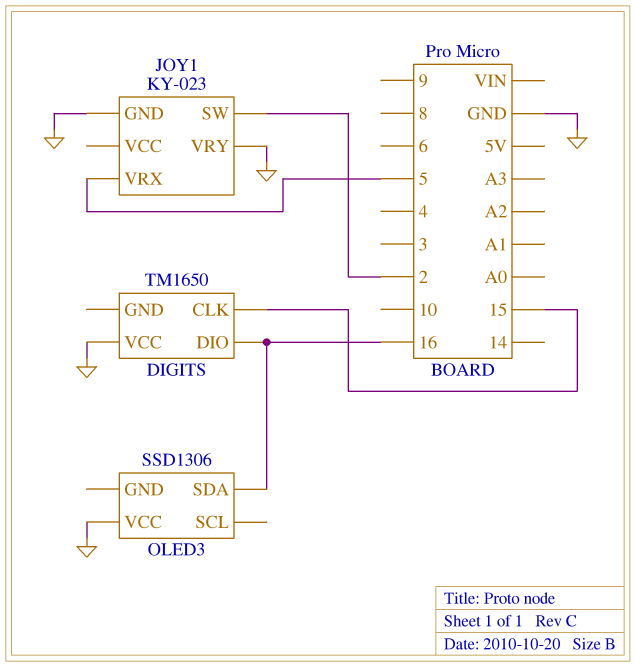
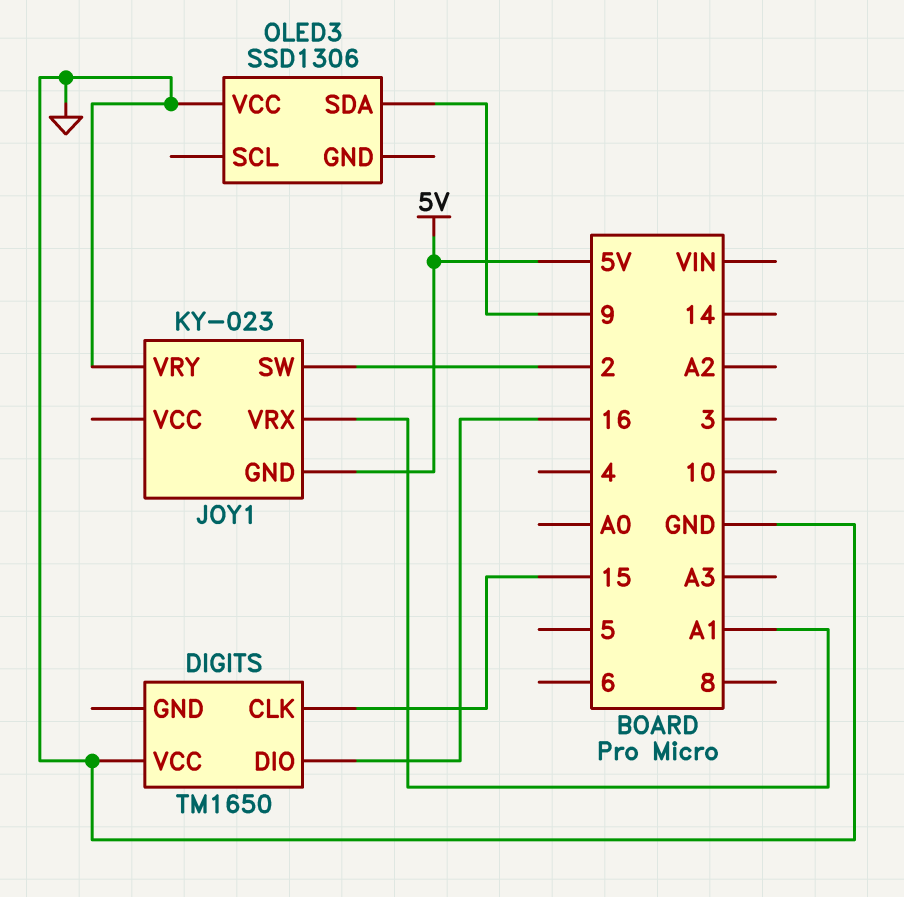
JOY1 pin GND: GND -> 5V
JOY1 pin VRX: 5 -> A1
OLED3 pin SDA: 16 -> 9

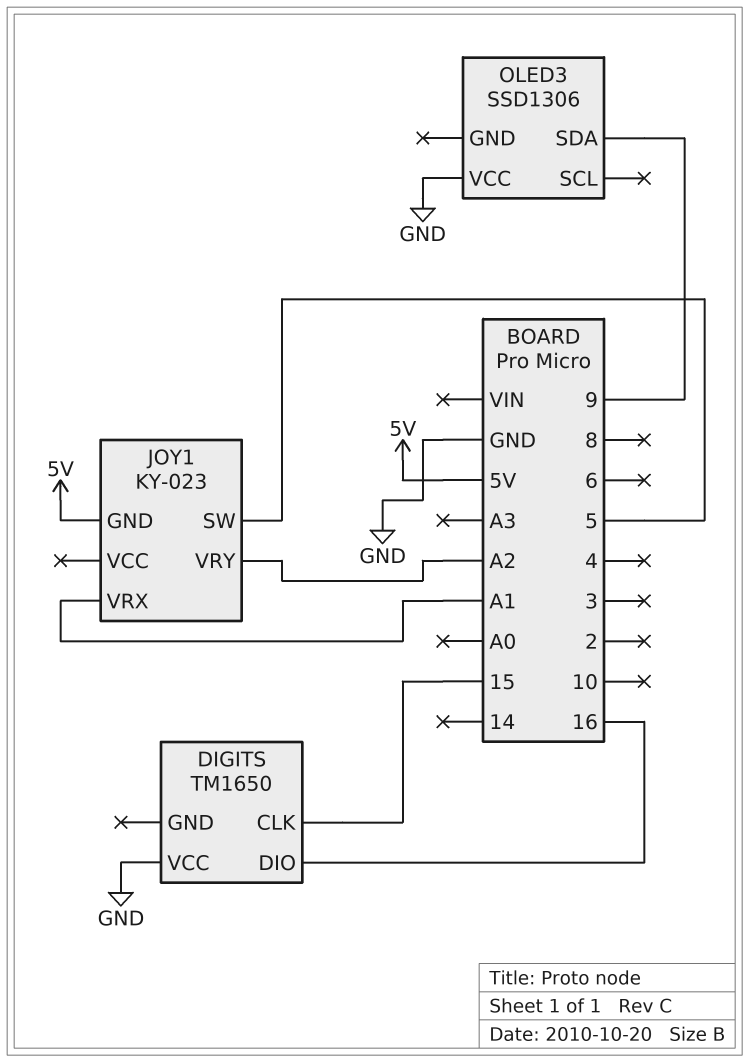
JOY1 pin SW: 2 -> 5
JOY1 pin VRY: GND -> A2

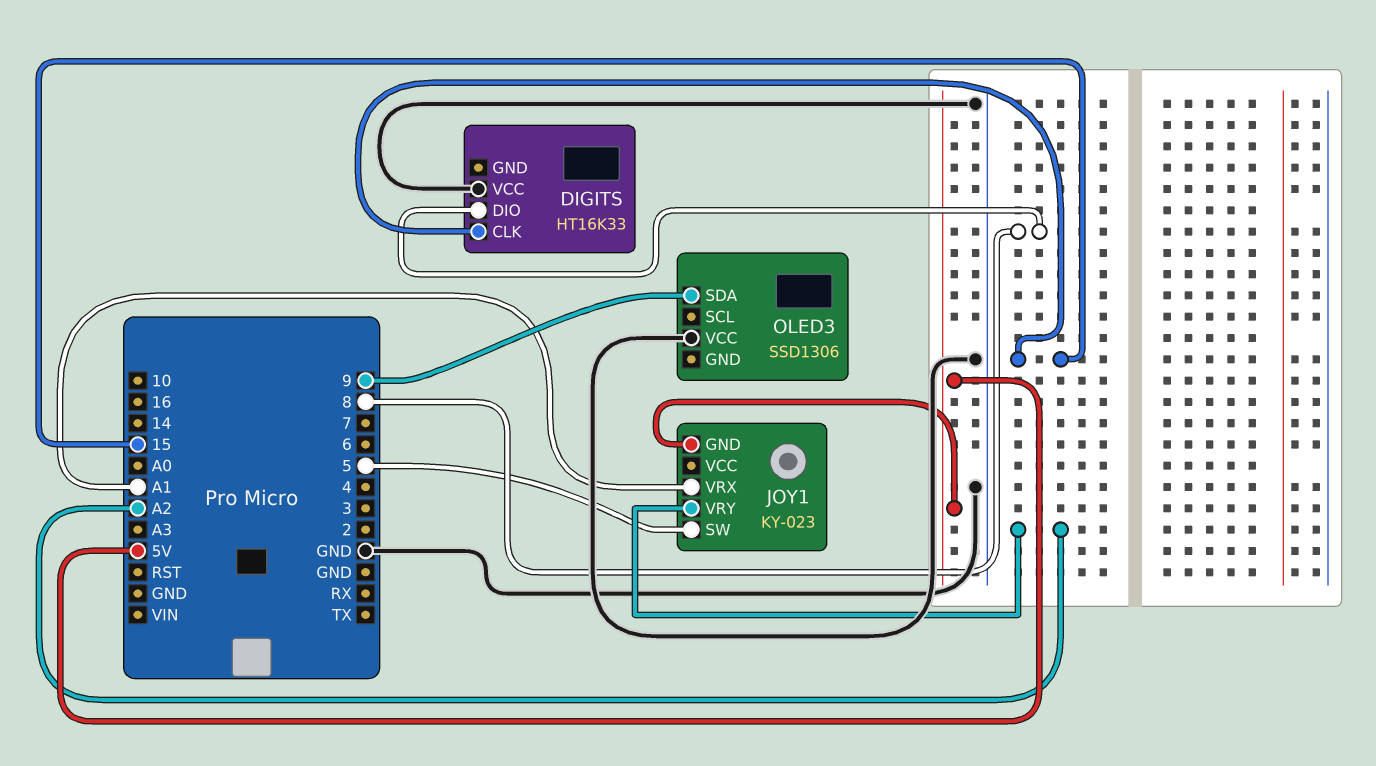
DIGITS: TM1650 -> HT16K33
DIGITS pin DIO: 16 -> 8

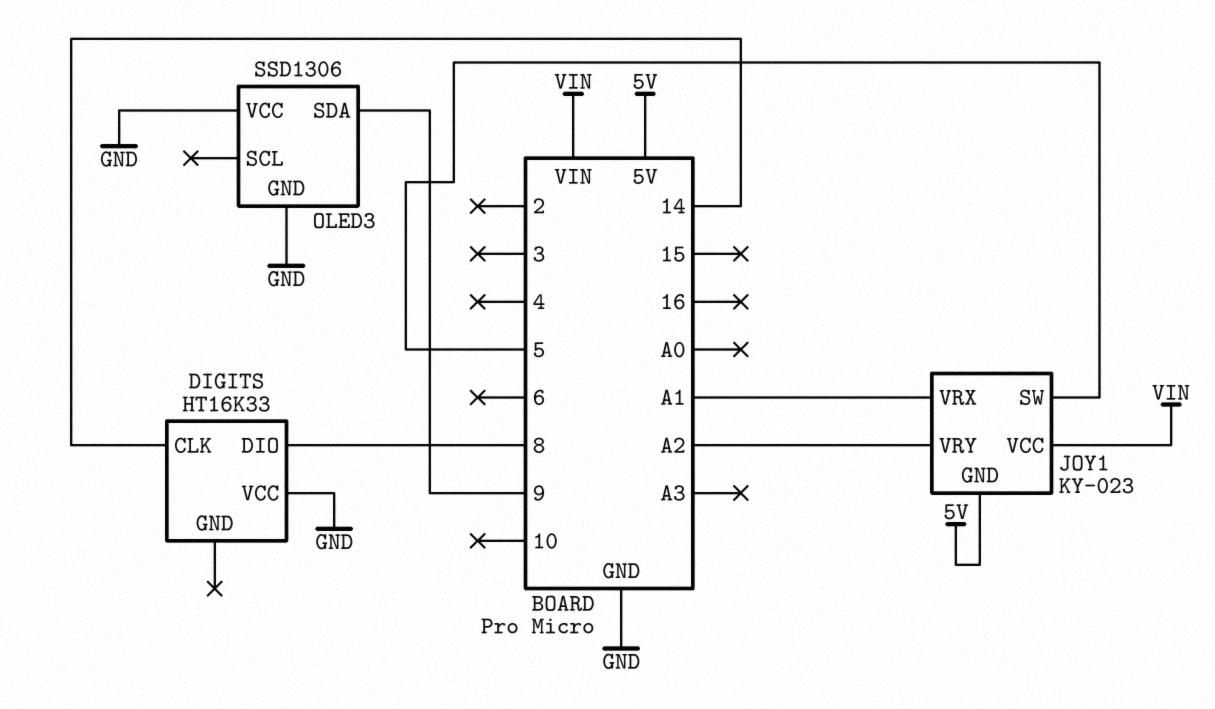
DIGITS pin CLK: 15 -> 14
JOY1 pin VCC: none -> VIN
OLED3 pin GND: none -> GND

